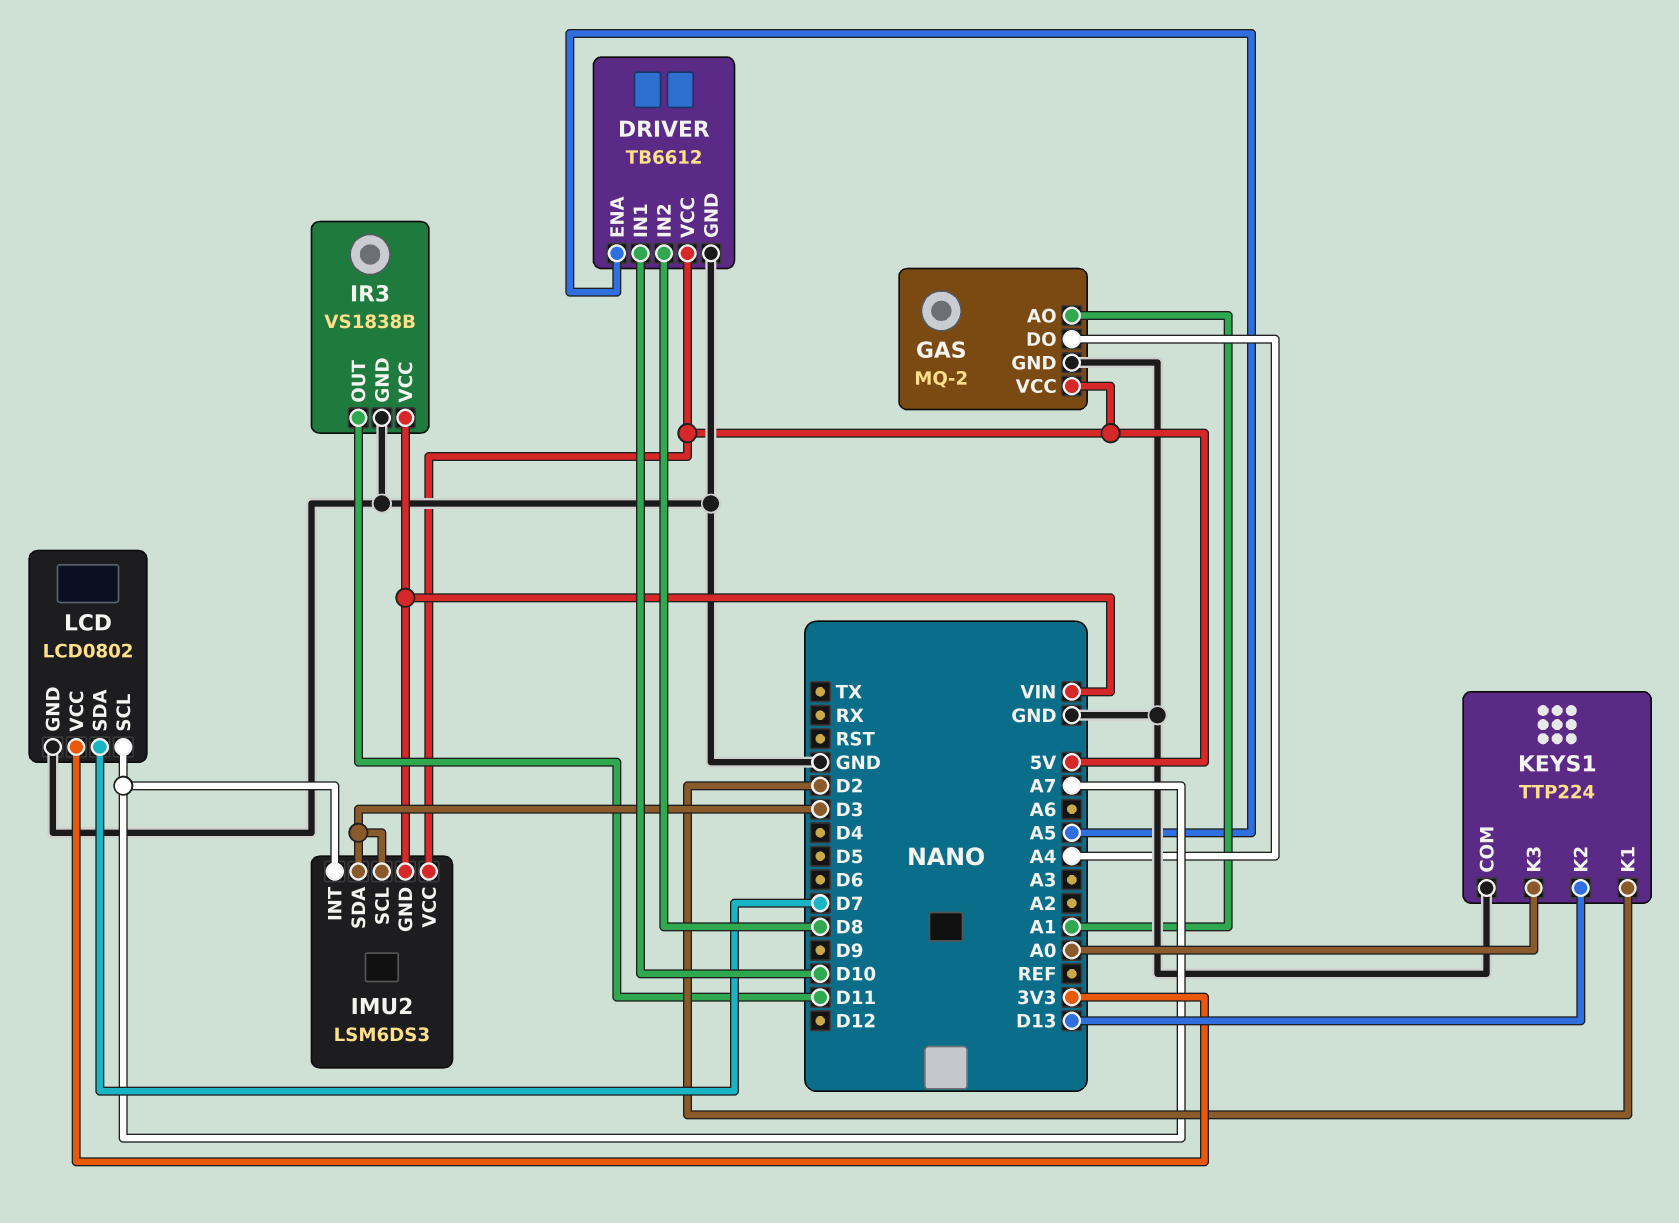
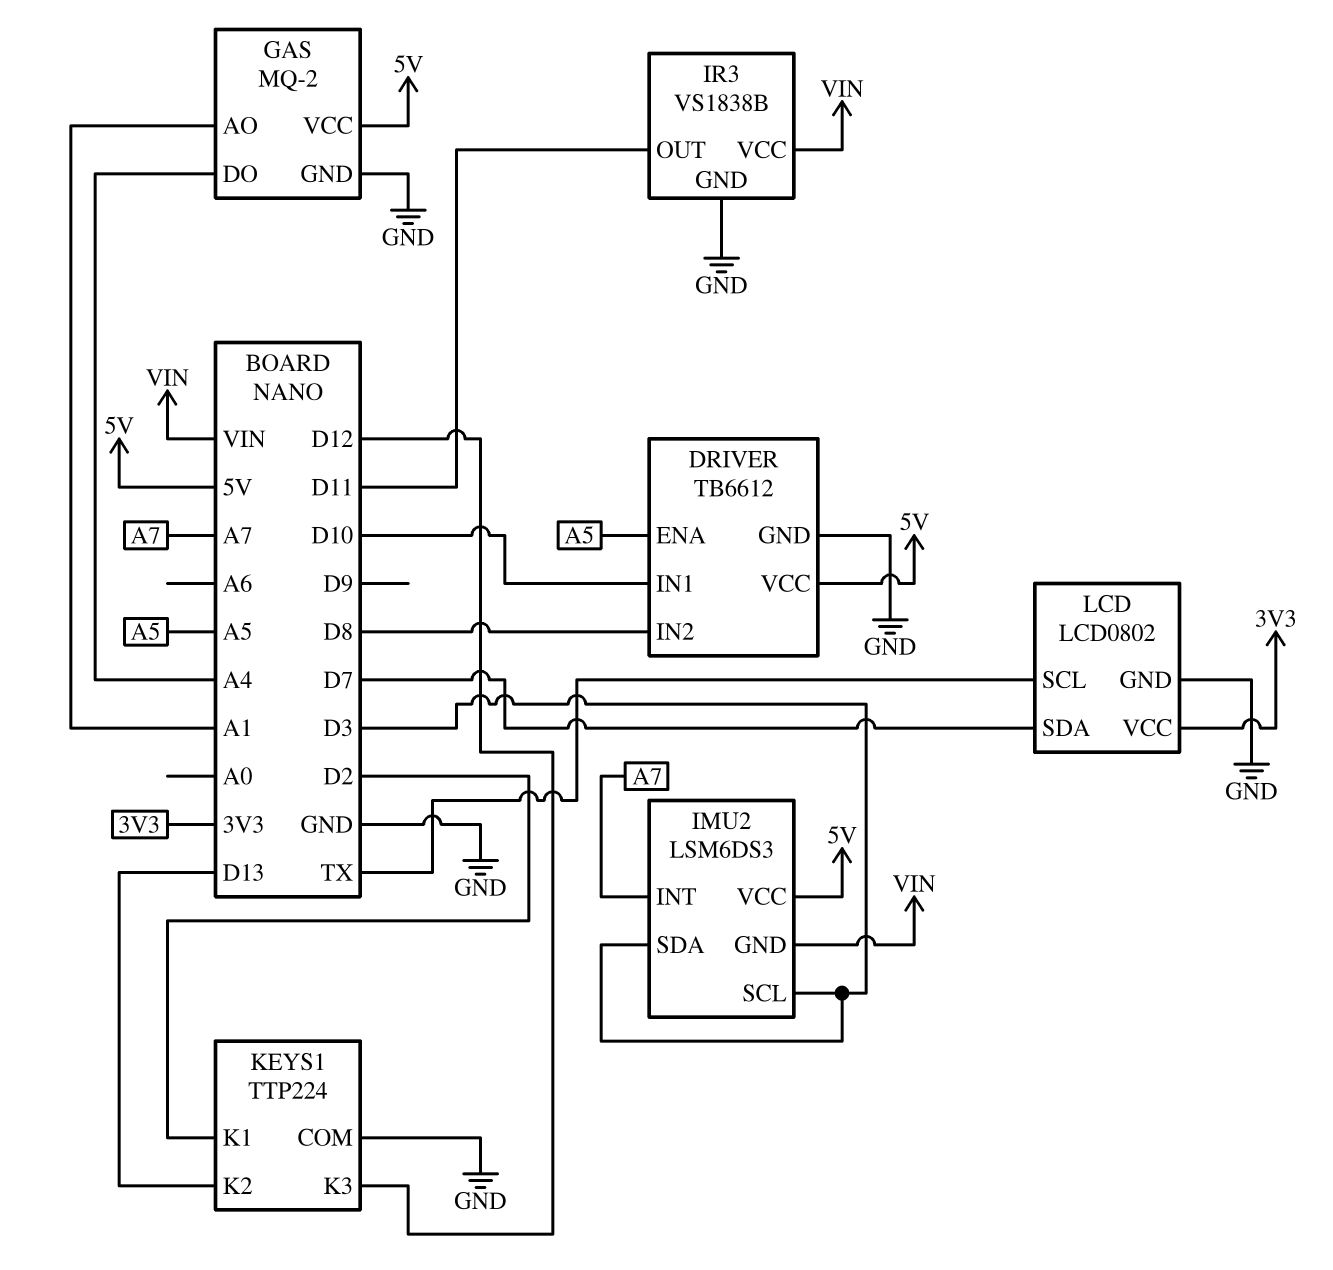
KEYS1 pin K3: A0 -> D12
LCD pin SCL: A7 -> TX

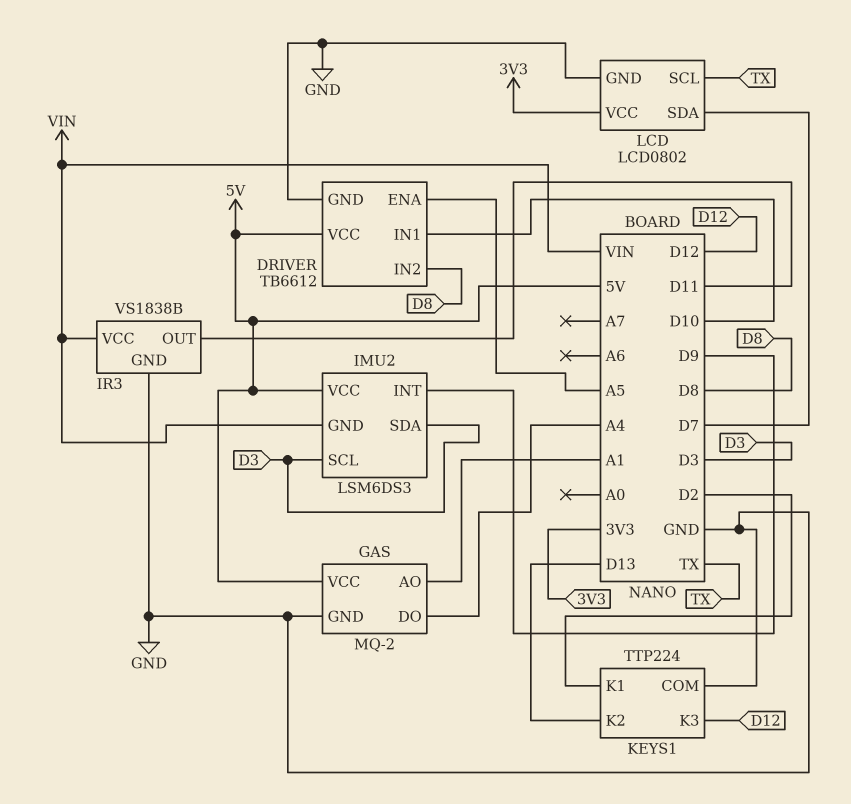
IMU2 pin INT: A7 -> D9

